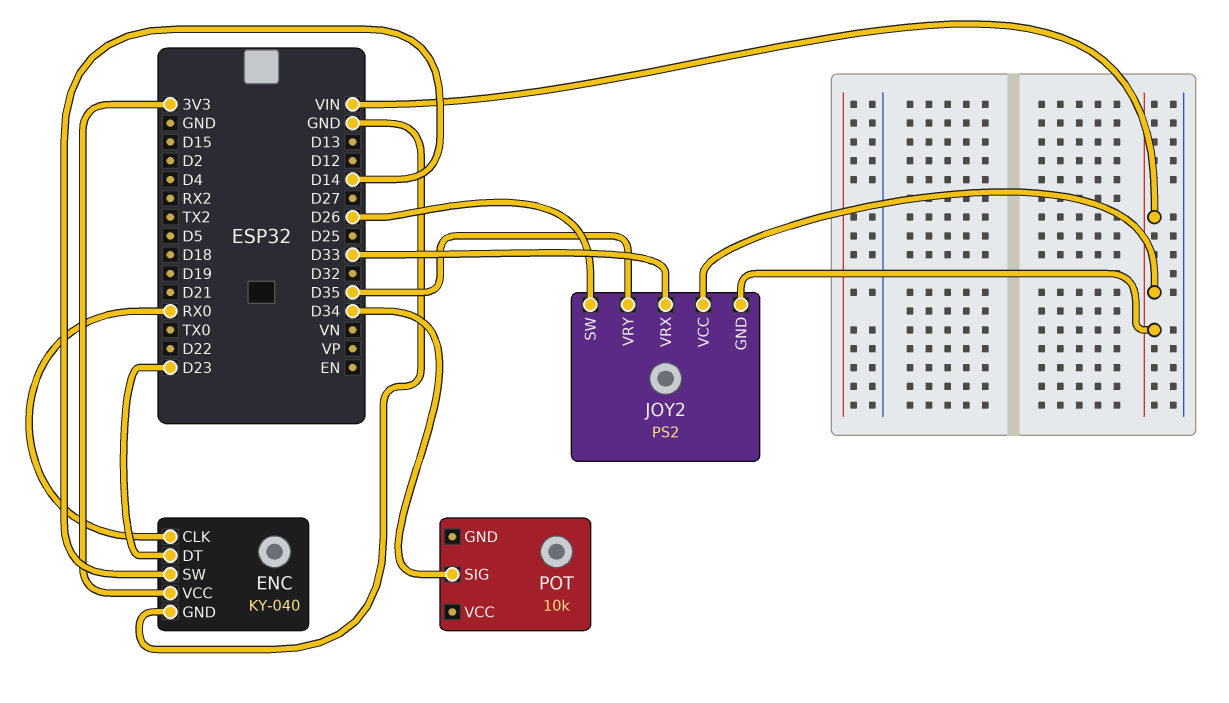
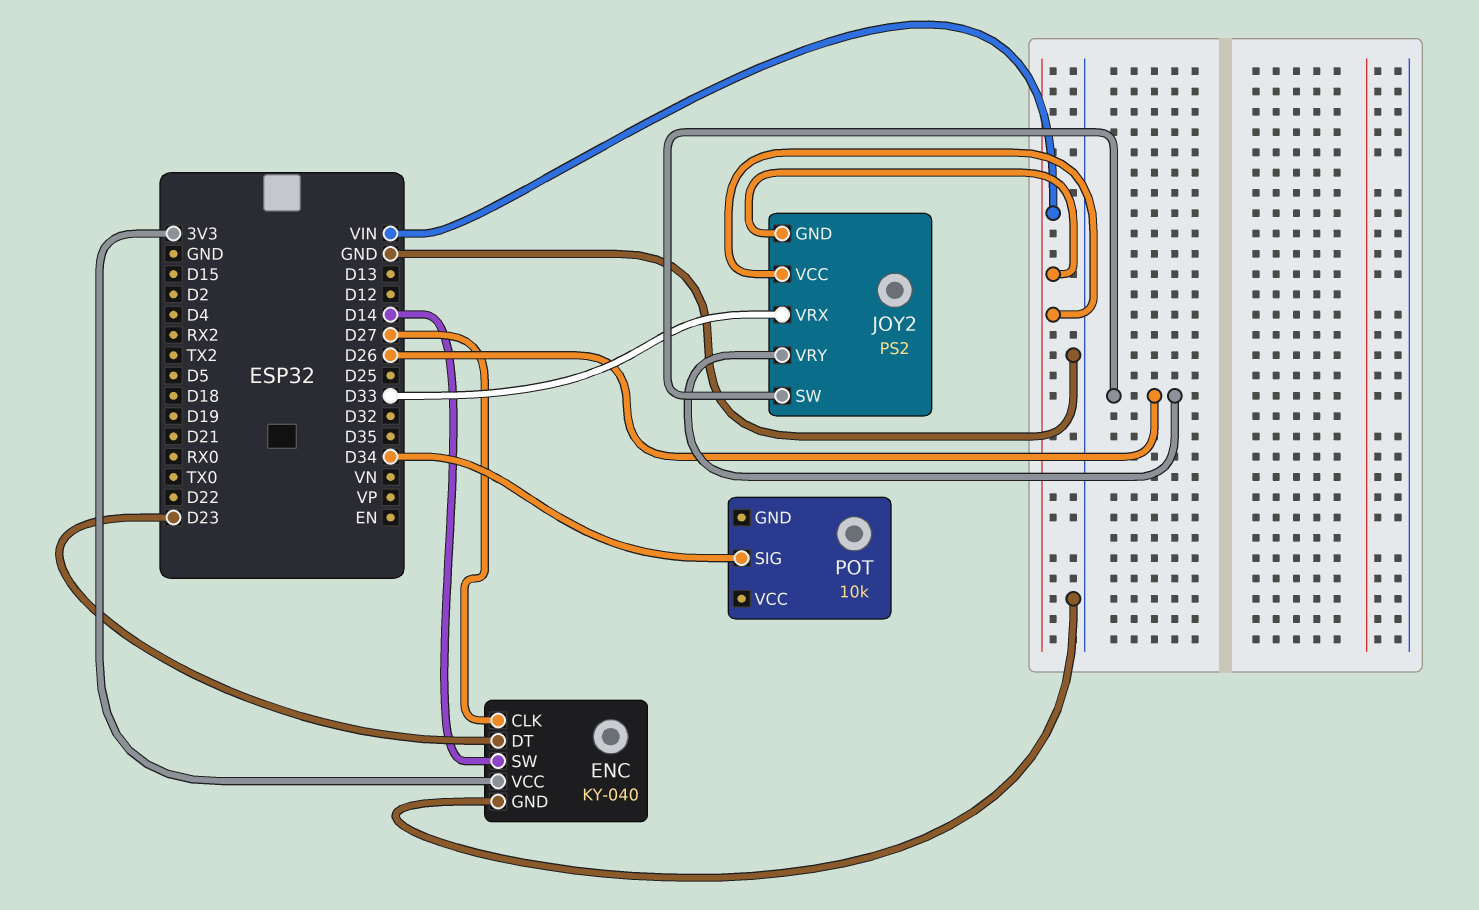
ENC pin CLK: RX0 -> D27
JOY2 pin VRY: D35 -> D26

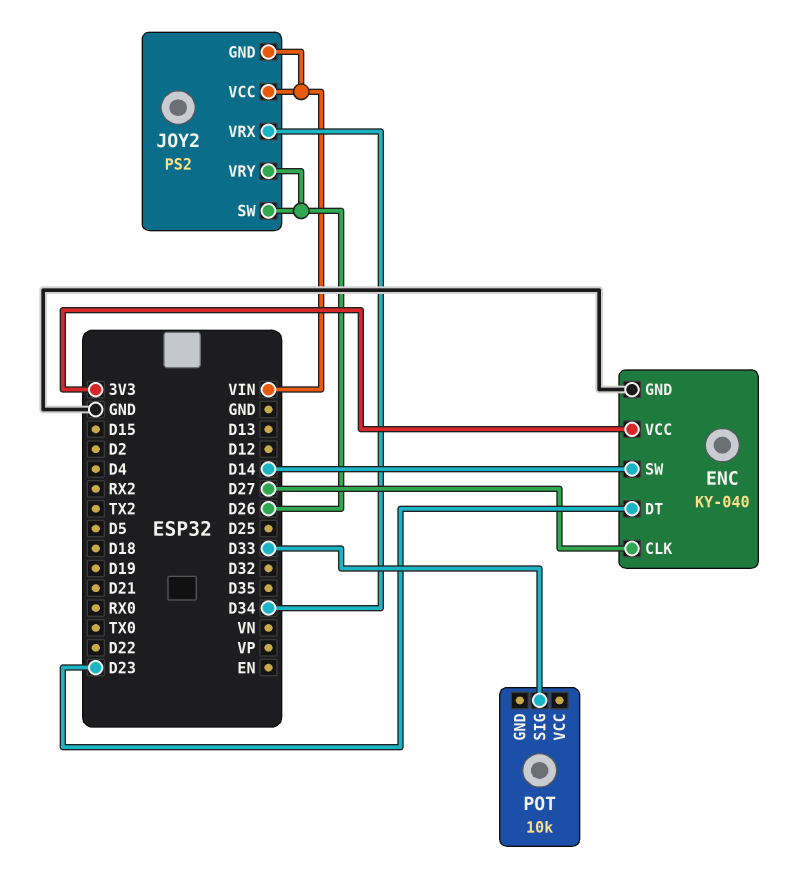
JOY2 pin VRX: D33 -> D34
POT pin SIG: D34 -> D33

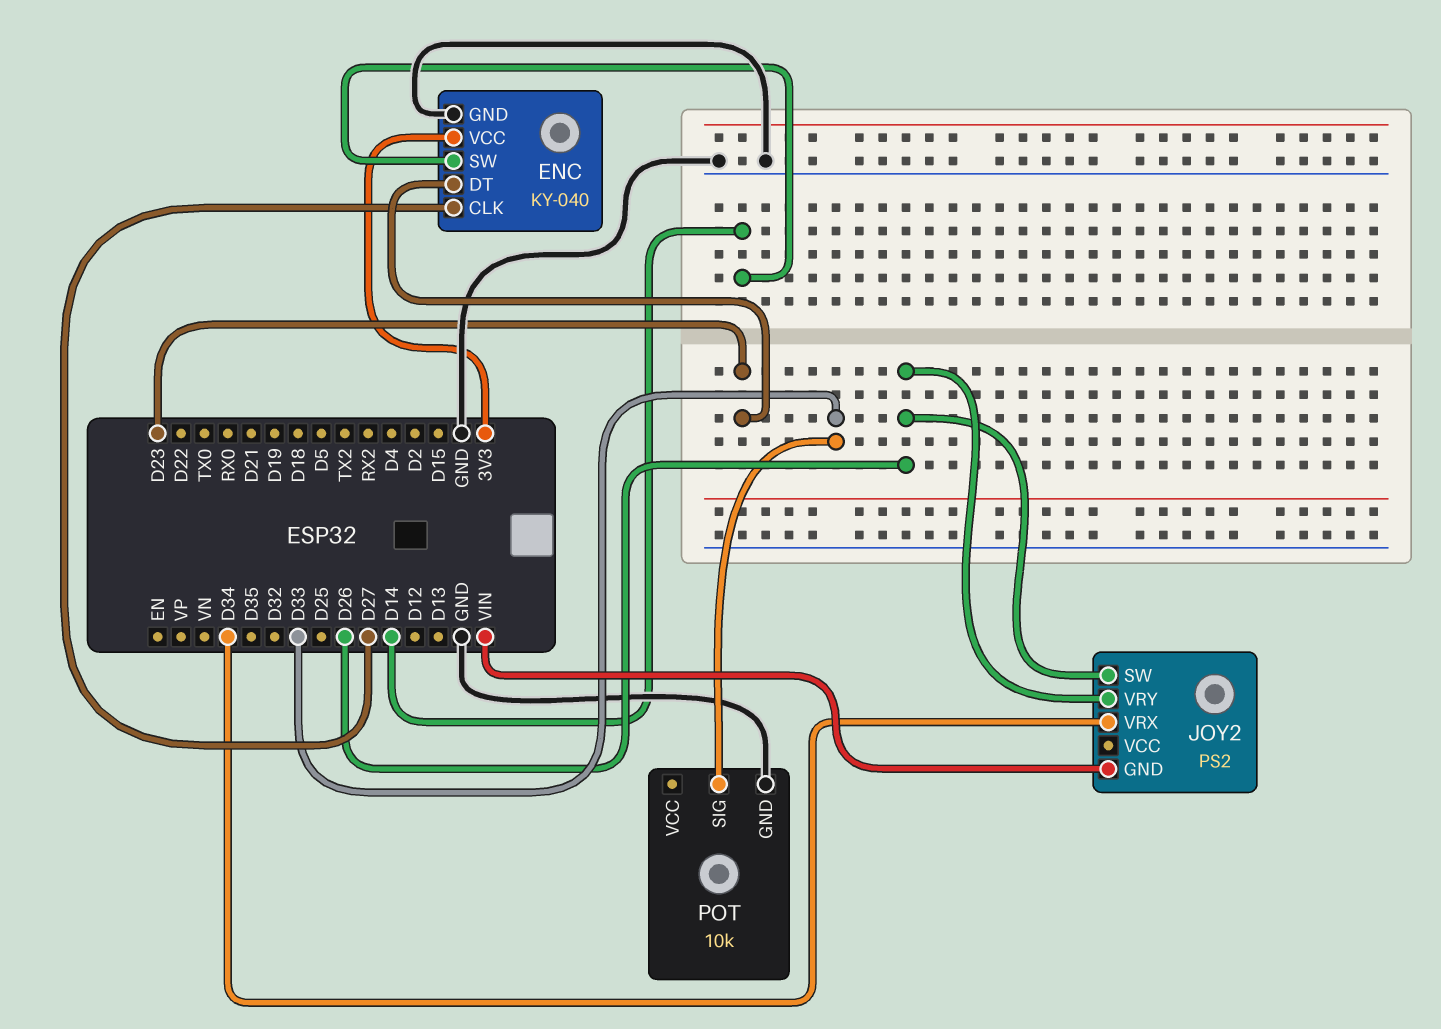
JOY2 pin VCC: VIN -> none
POT pin GND: none -> GND

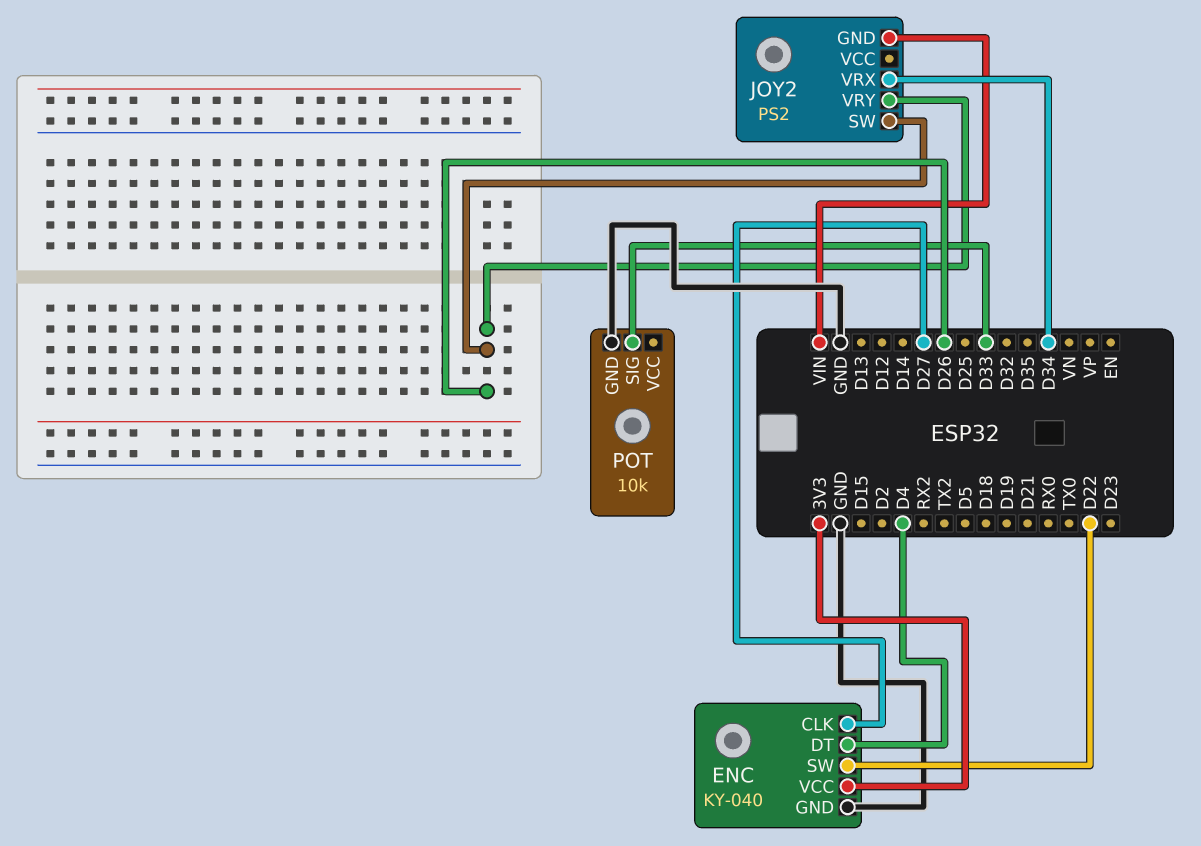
ENC pin DT: D23 -> D4
ENC pin SW: D14 -> D22

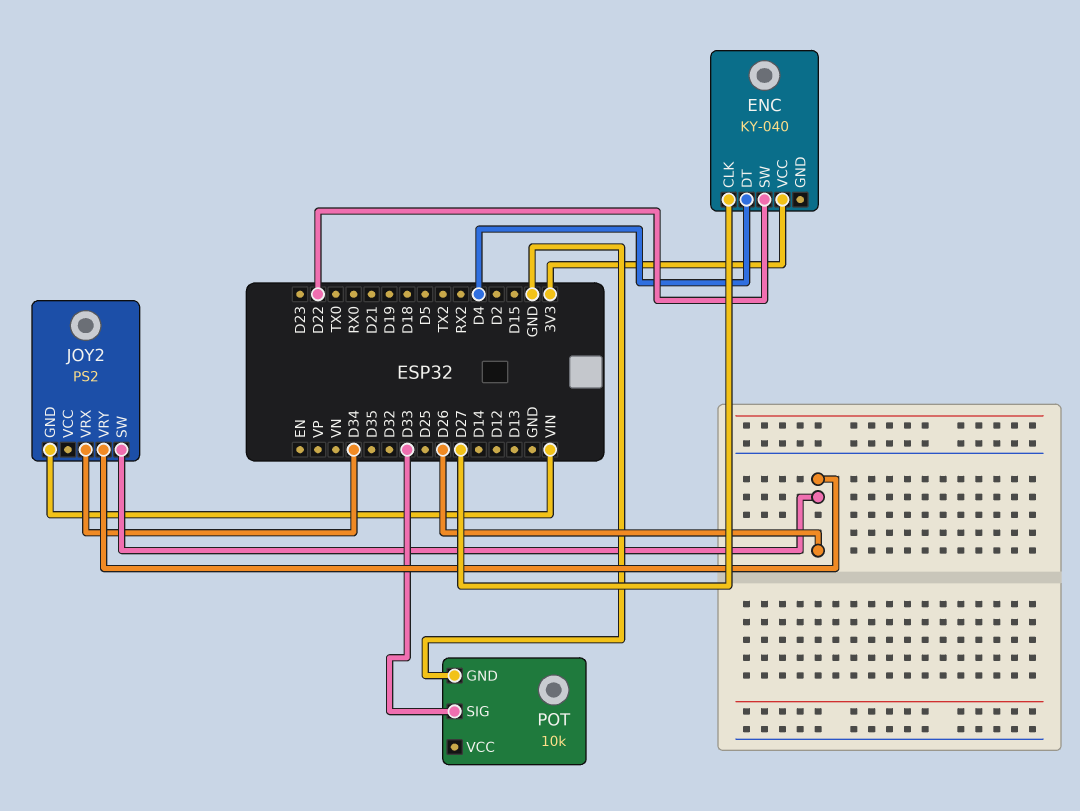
ENC pin GND: GND -> none

